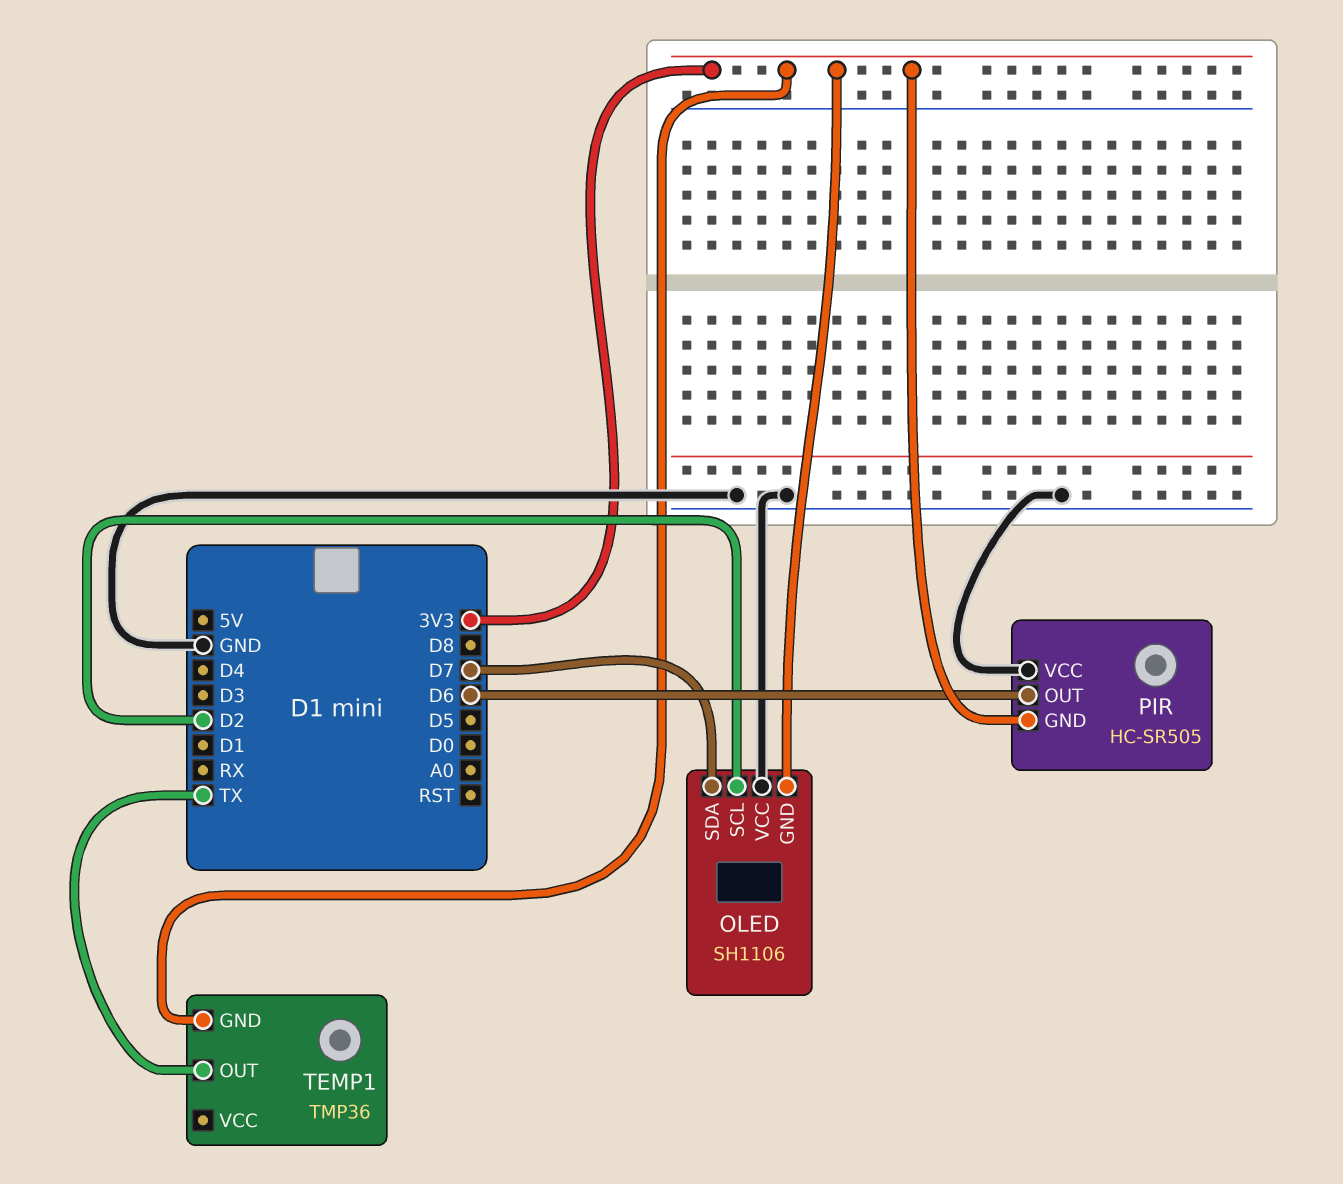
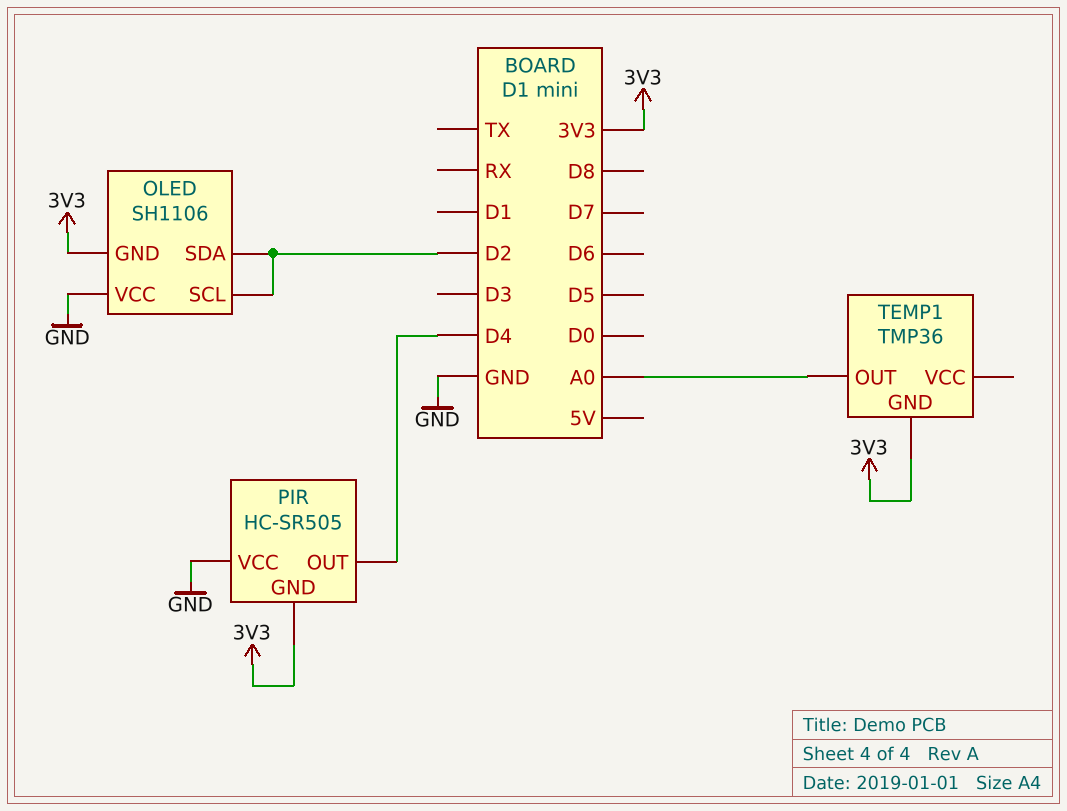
OLED pin SDA: D7 -> D2
PIR pin OUT: D6 -> D4
TEMP1 pin OUT: TX -> A0

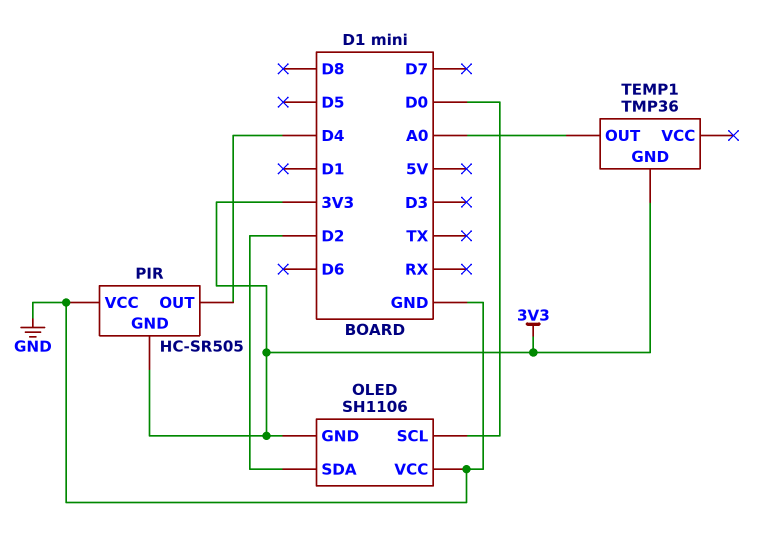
OLED pin SCL: D2 -> D0

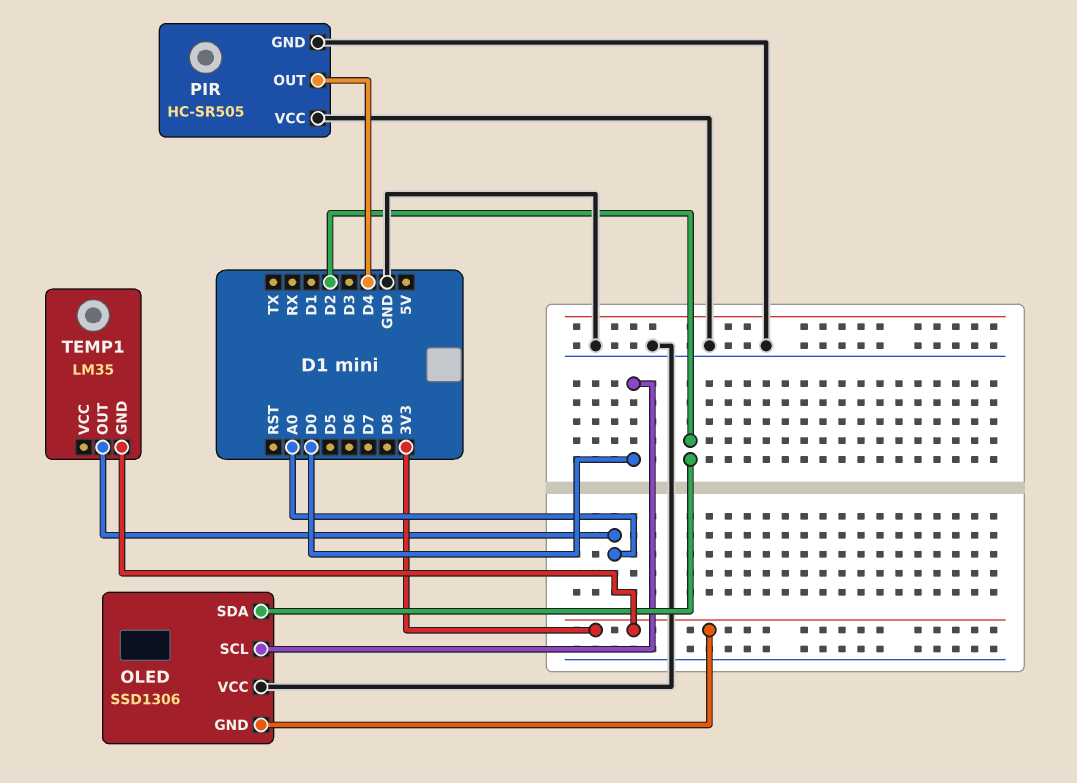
OLED: SH1106 -> SSD1306
PIR pin GND: 3V3 -> GND
TEMP1: TMP36 -> LM35

